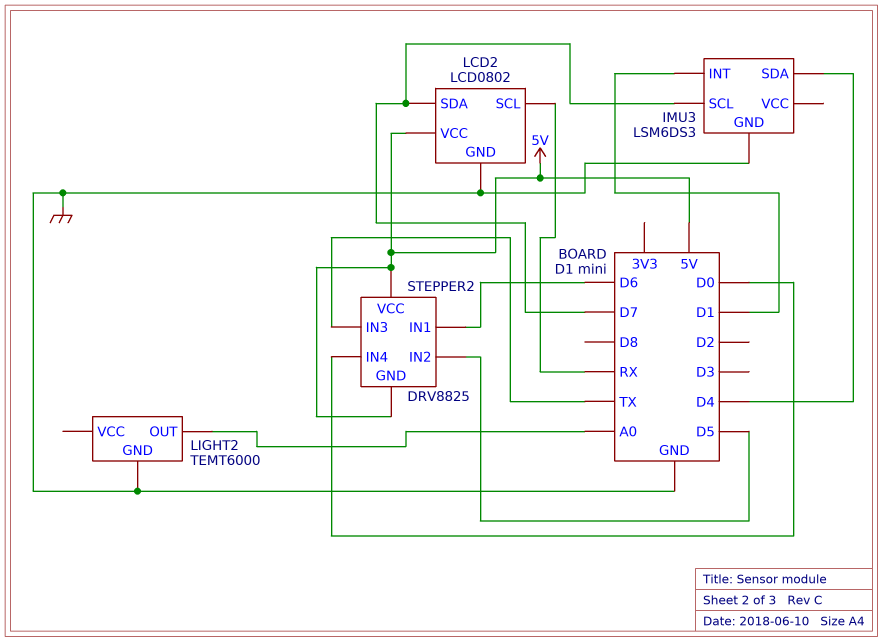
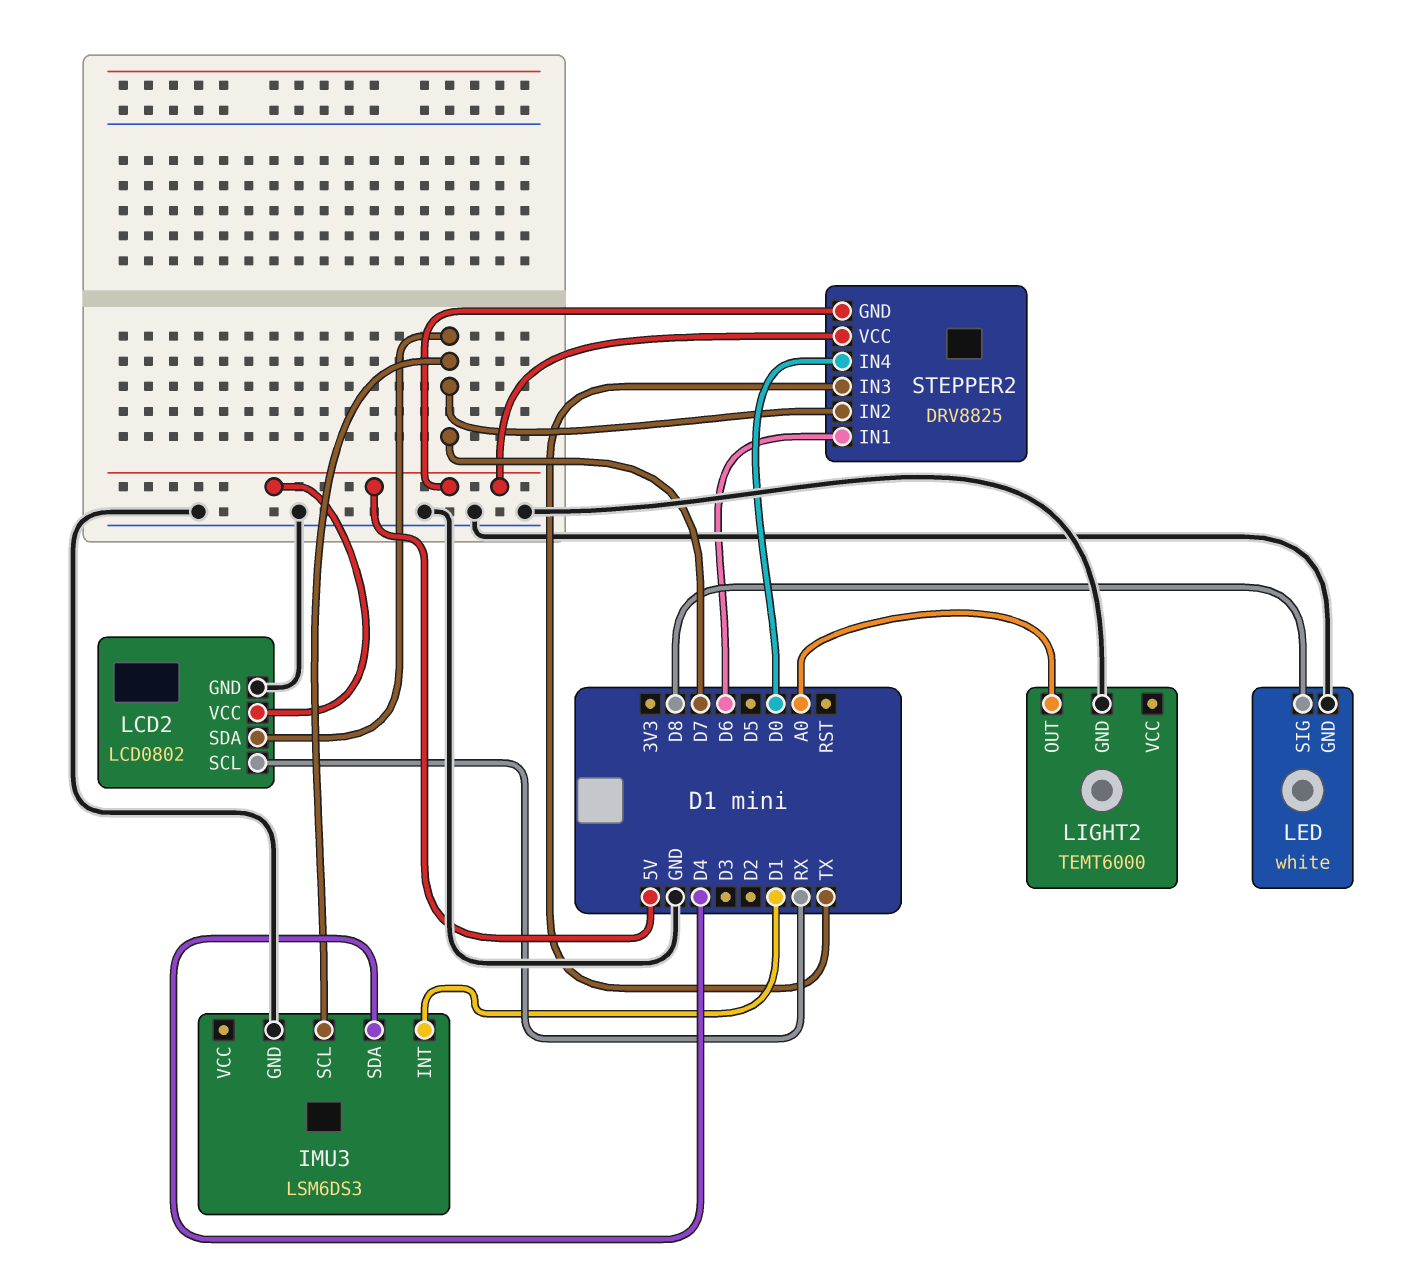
LED: none -> white
LED pin GND: none -> GND
LED pin SIG: none -> D8
STEPPER2 pin IN2: D5 -> D7

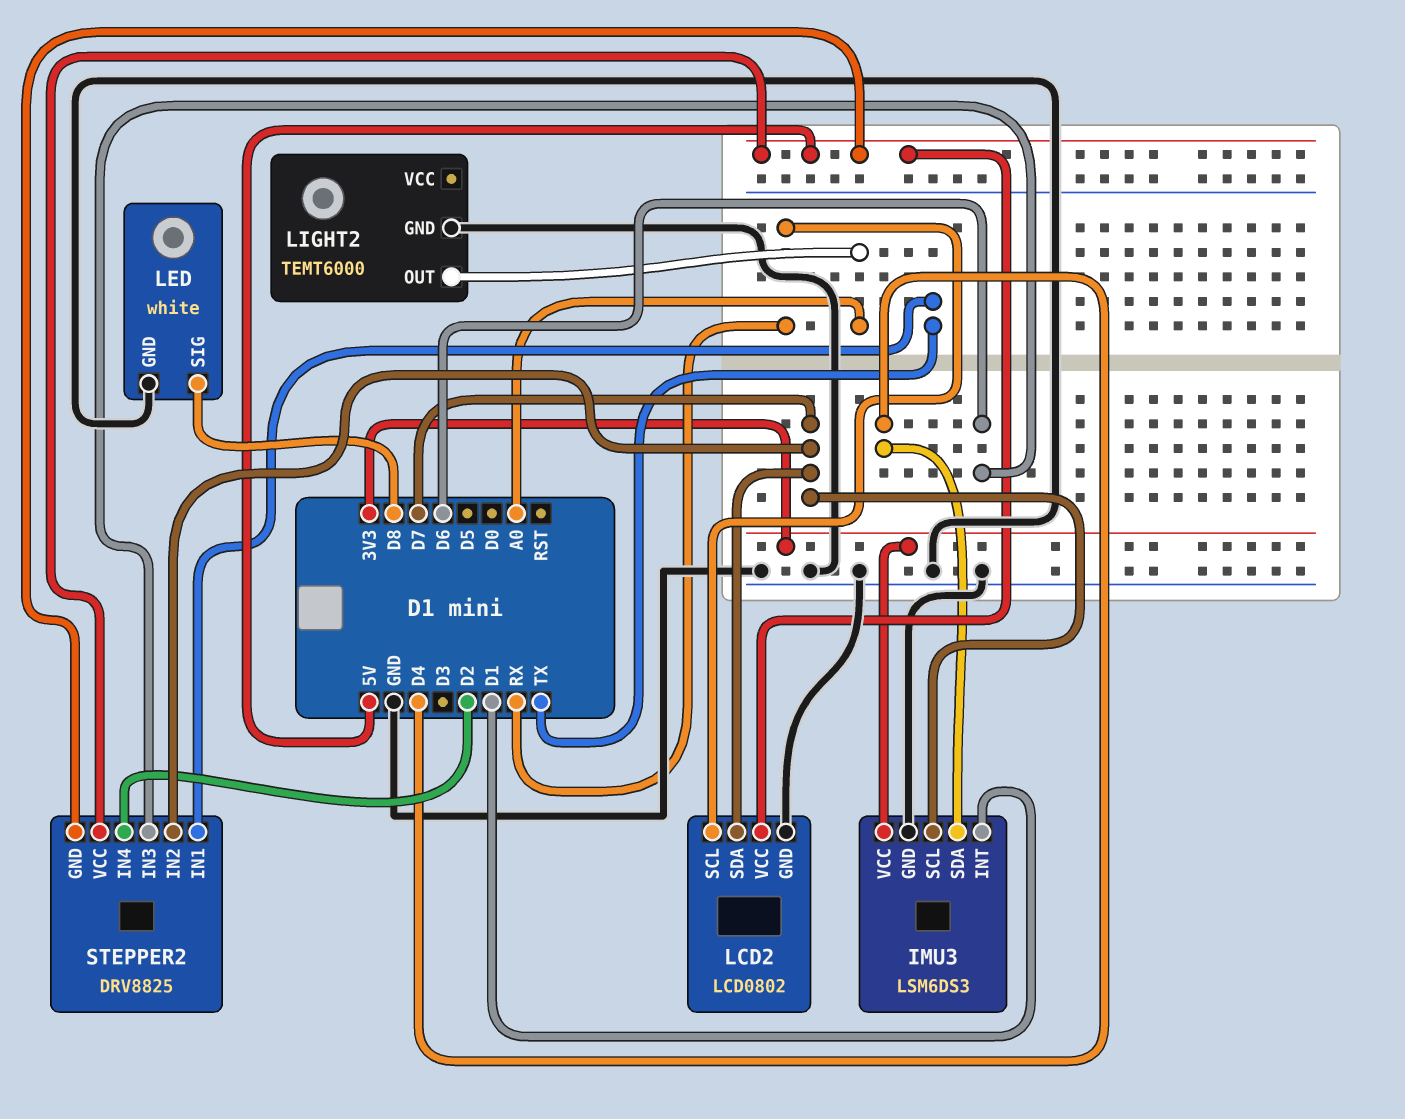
IMU3 pin VCC: none -> 3V3
STEPPER2 pin IN1: D6 -> TX
STEPPER2 pin IN3: TX -> D6
STEPPER2 pin IN4: D0 -> D2

